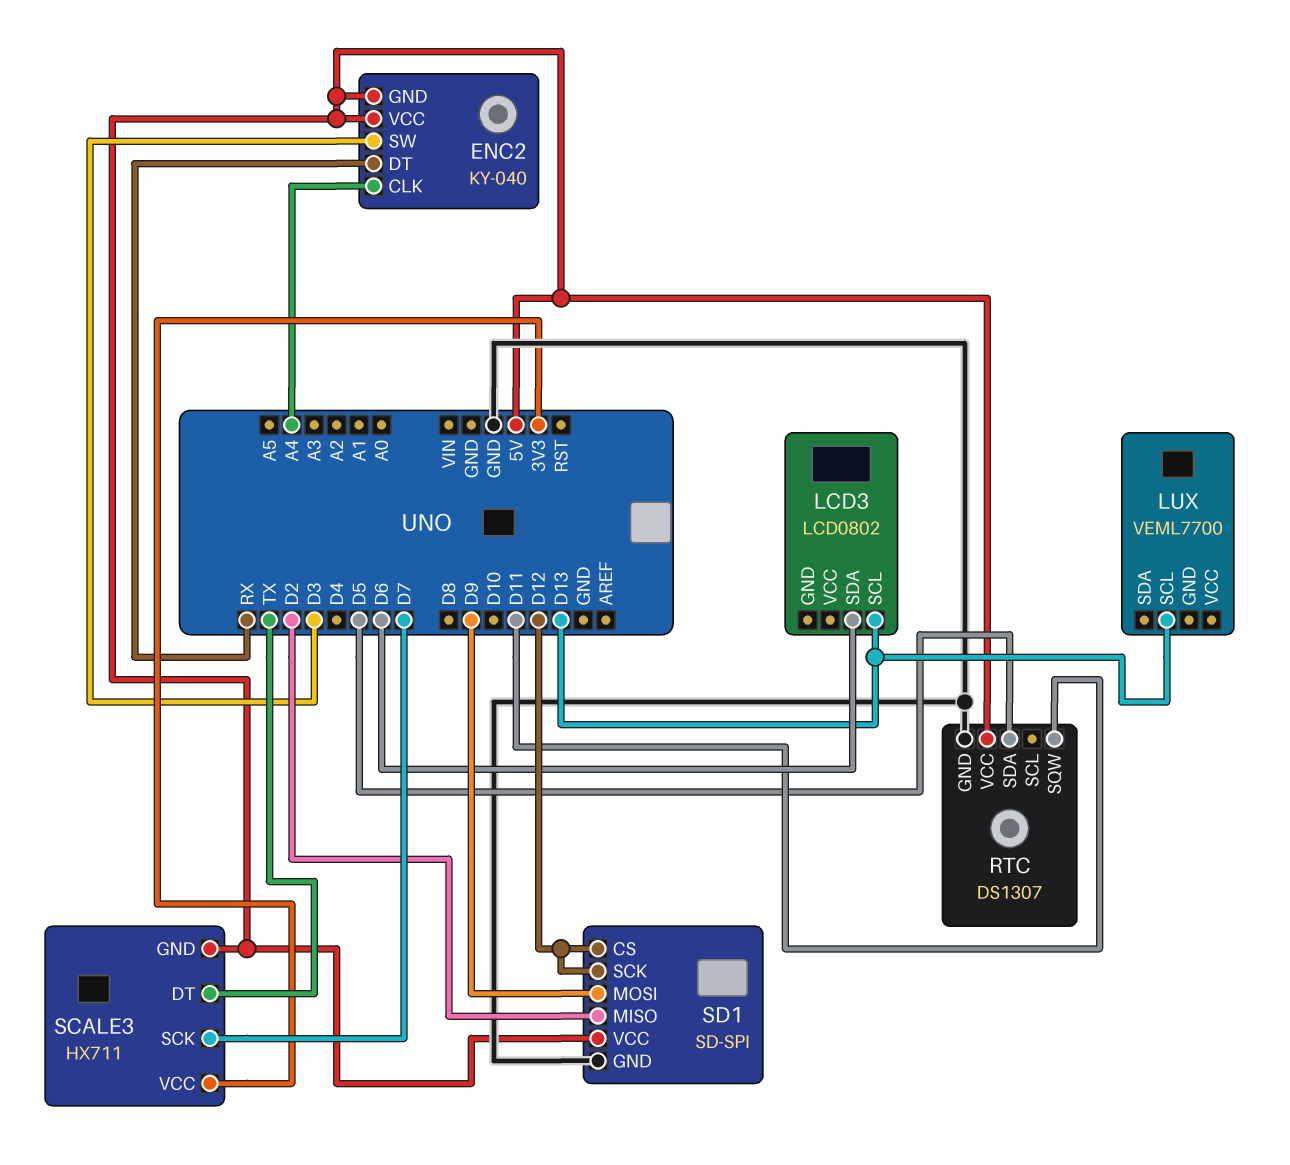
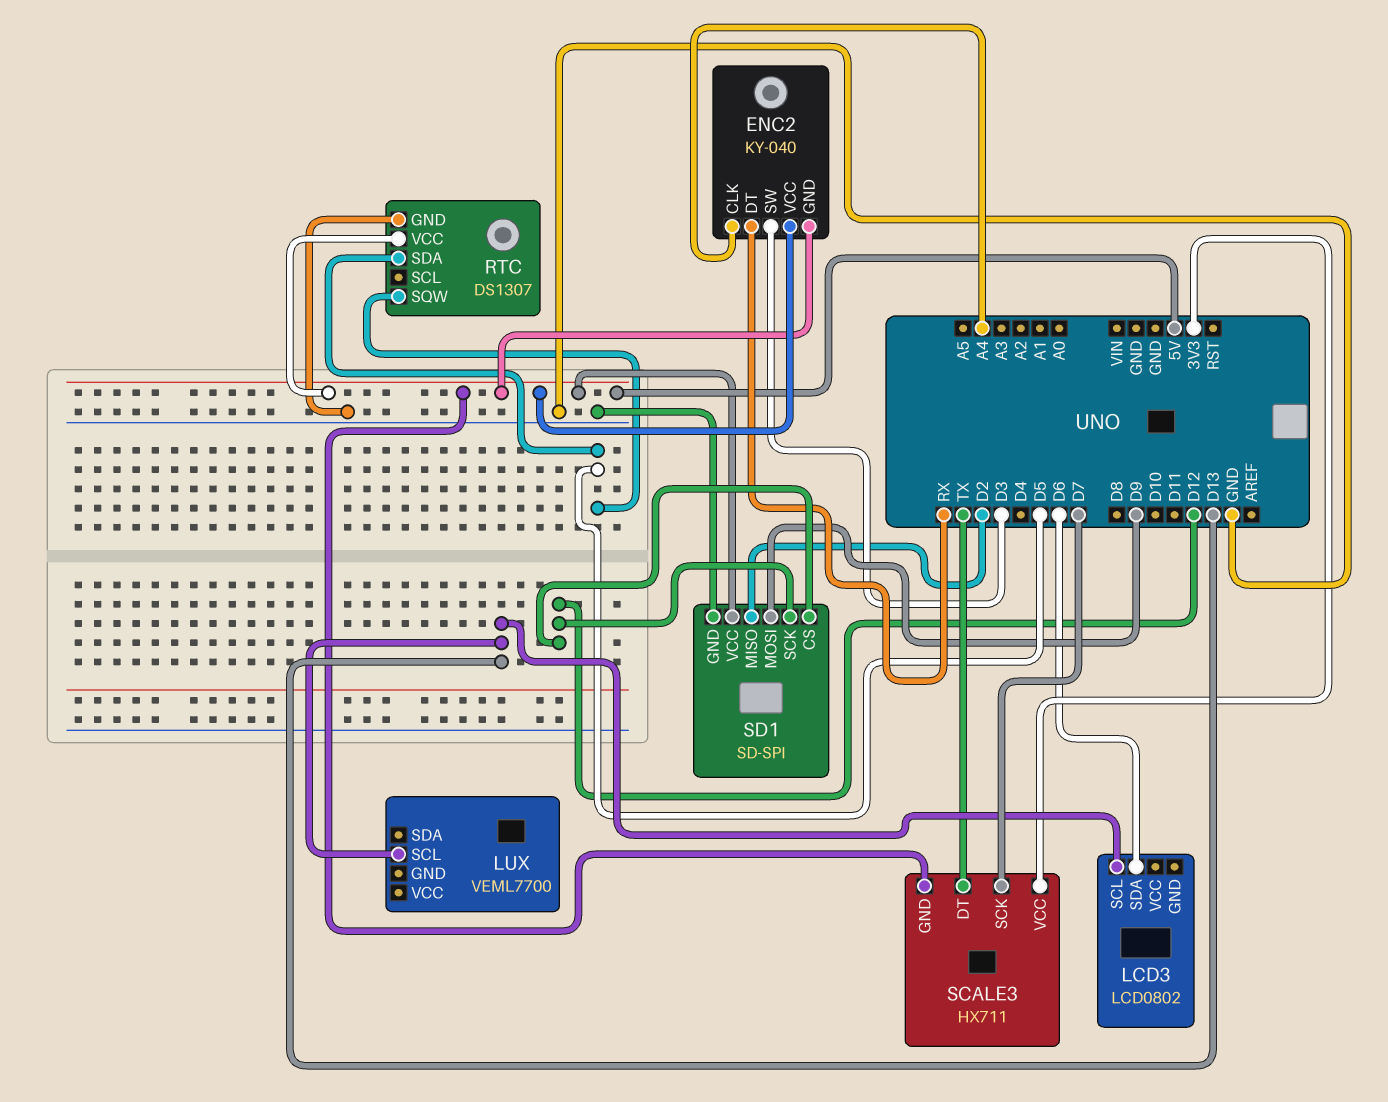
RTC pin SQW: D11 -> D5

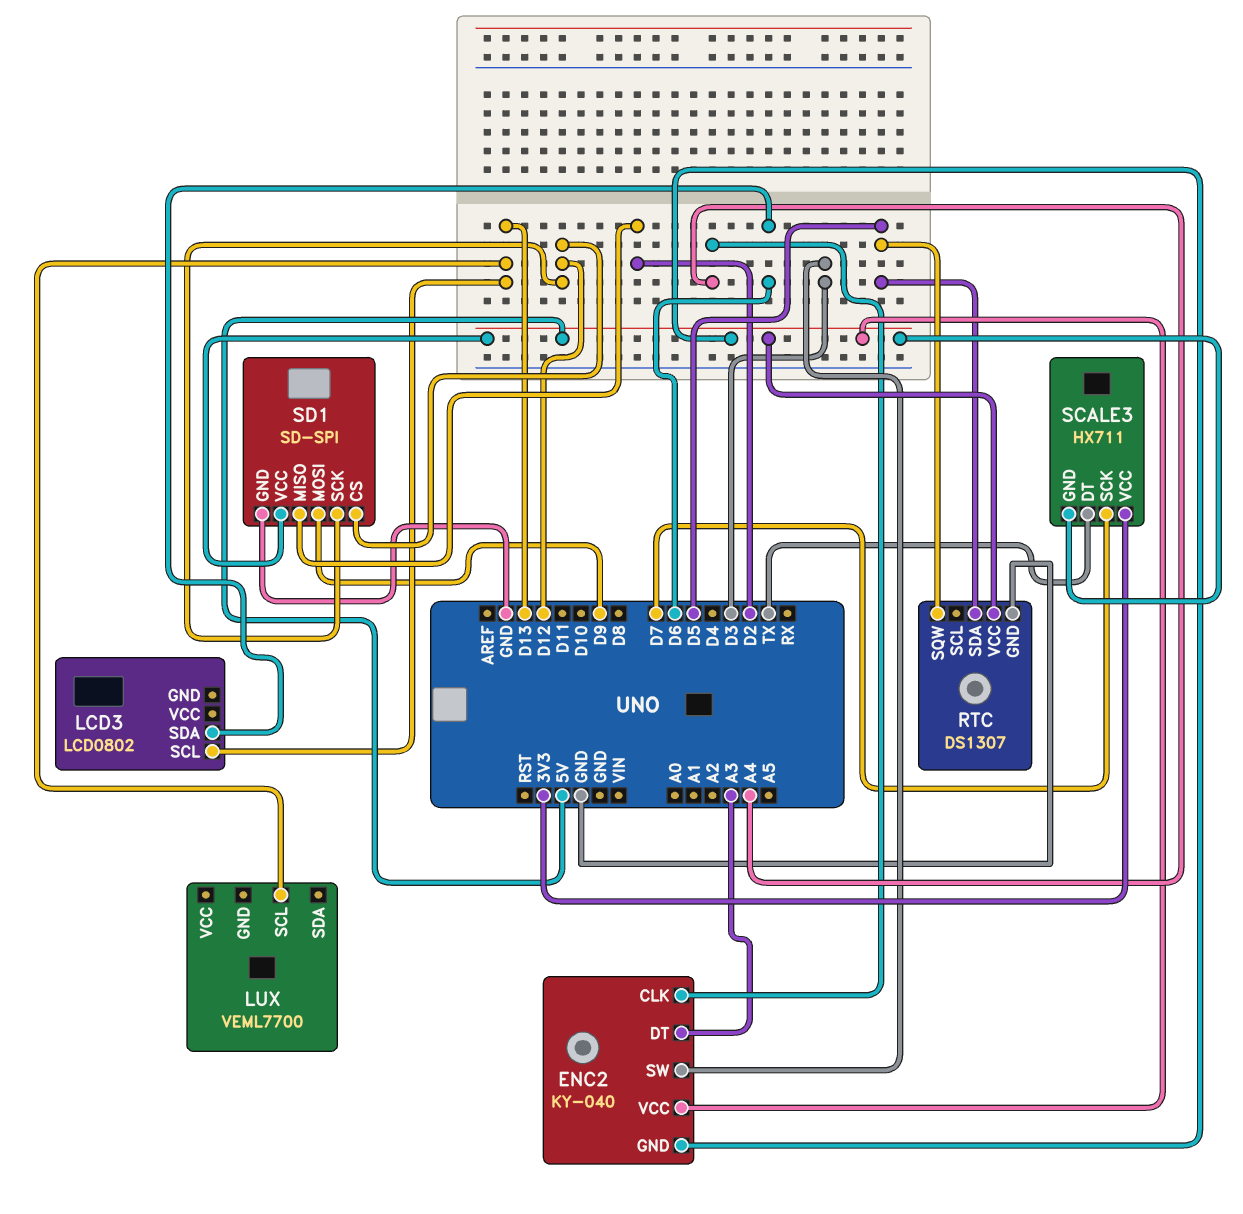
ENC2 pin DT: RX -> A3

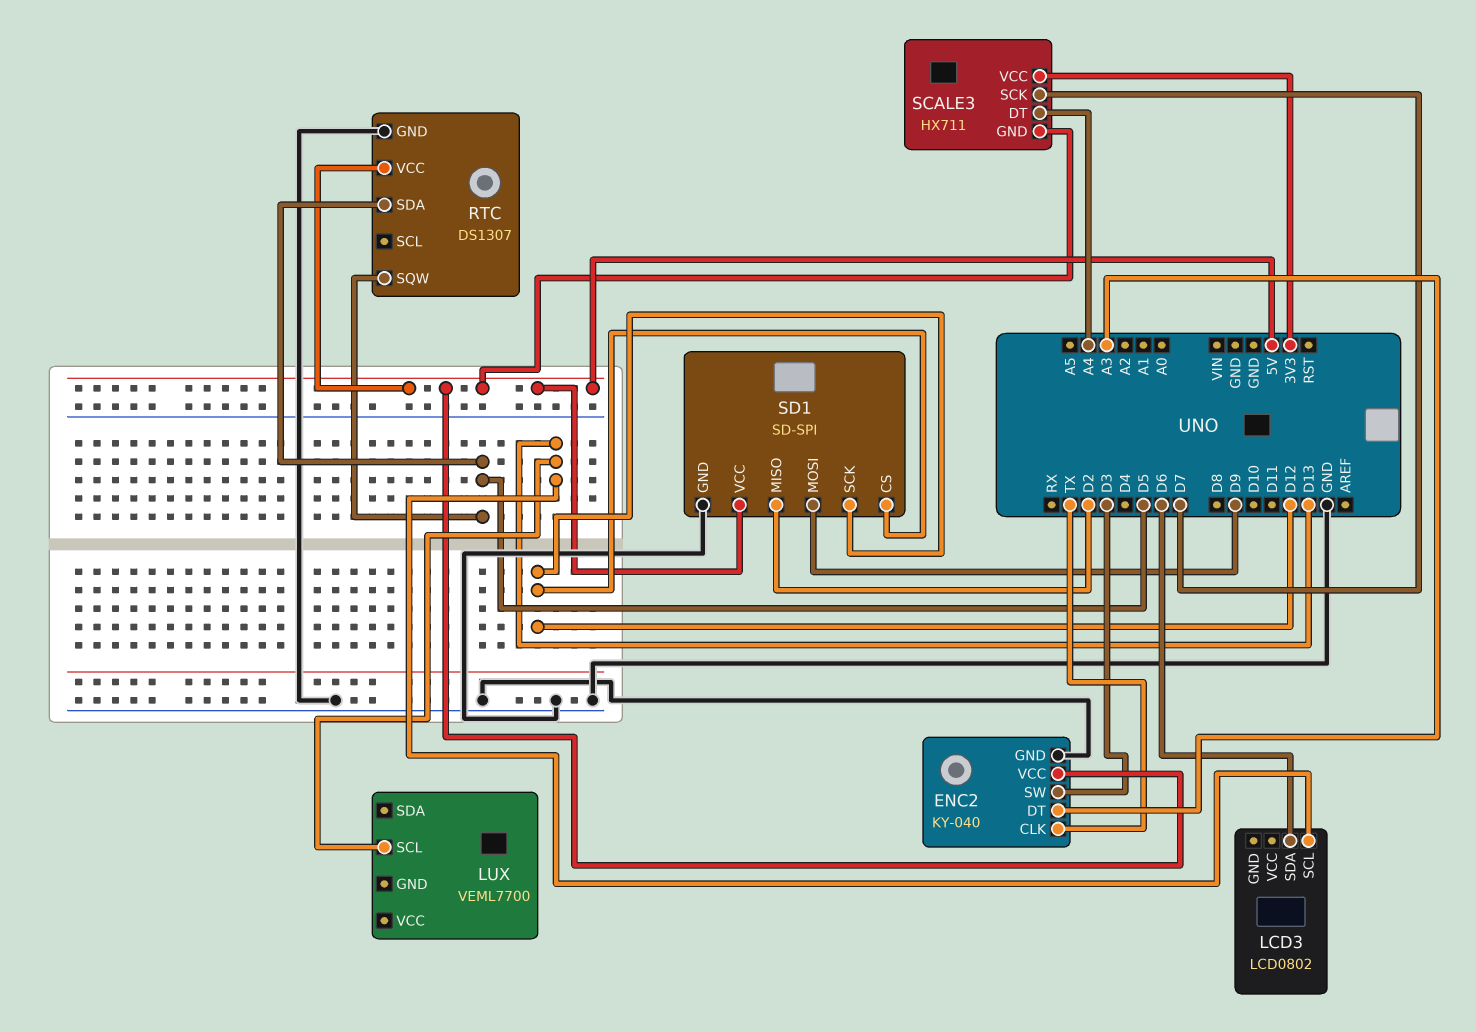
ENC2 pin CLK: A4 -> TX
ENC2 pin GND: 5V -> GND
SCALE3 pin DT: TX -> A4

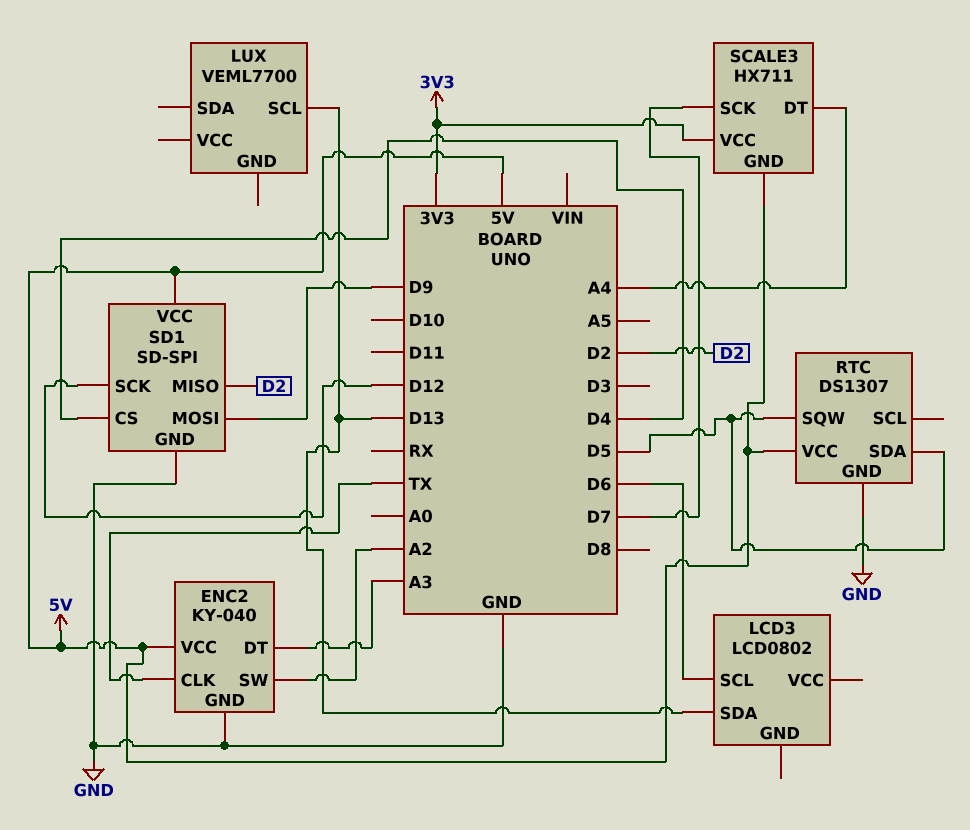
ENC2 pin SW: D3 -> A2
LCD3 pin SCL: D13 -> D6
LCD3 pin SDA: D6 -> D13
SD1 pin CS: D12 -> D4

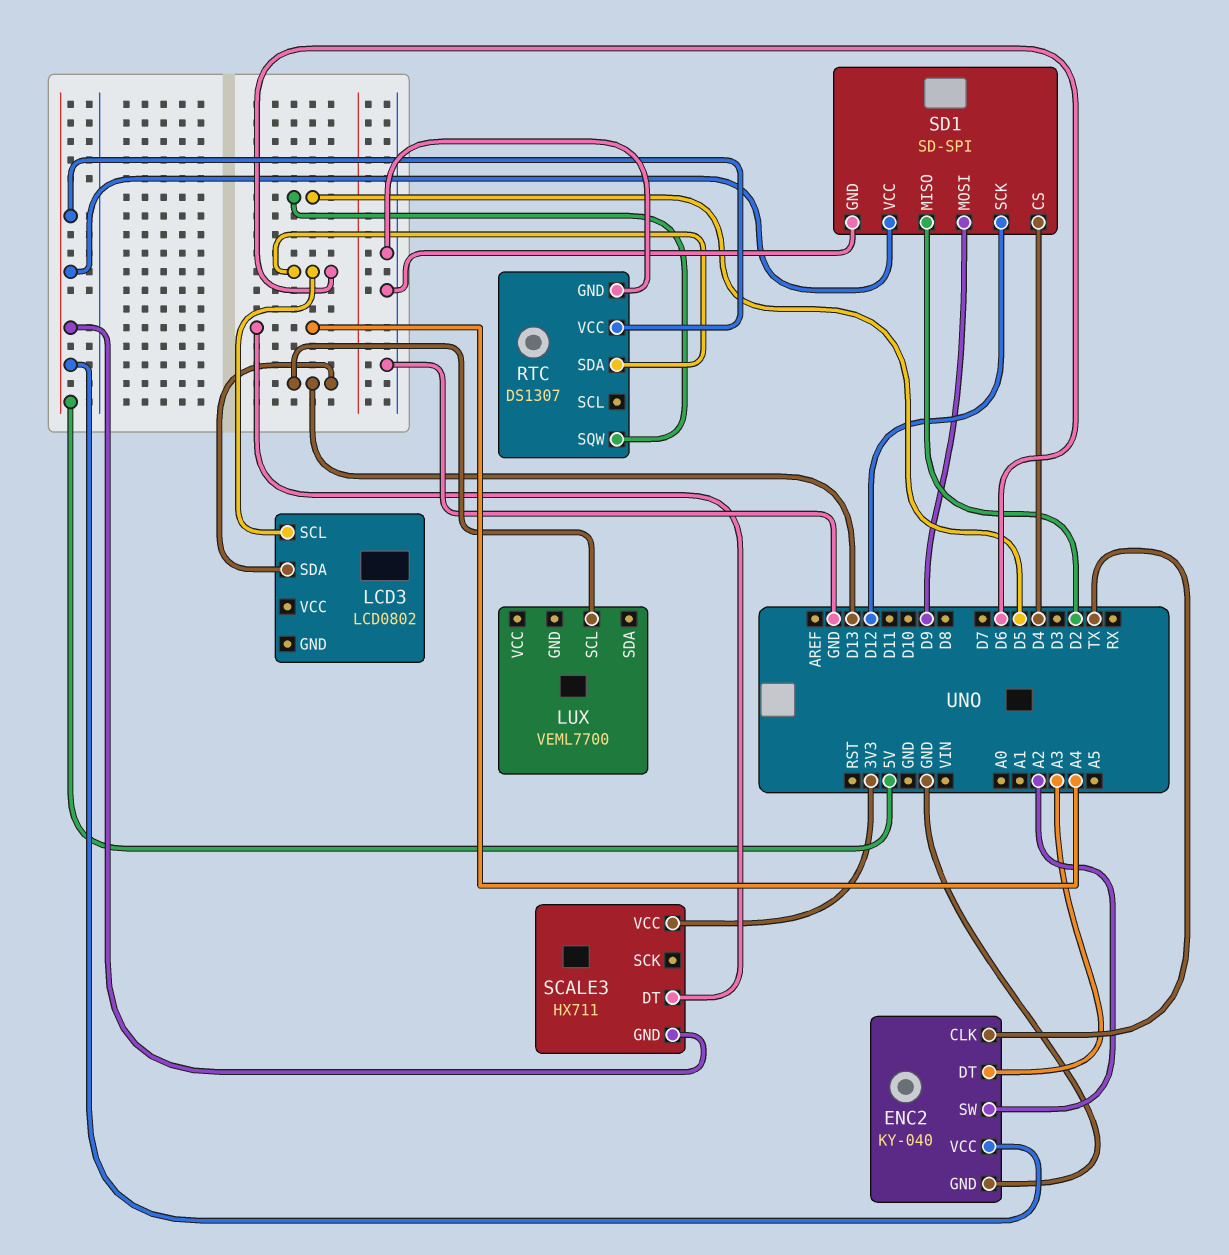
RTC pin SDA: D5 -> D6
SCALE3 pin SCK: D7 -> none

